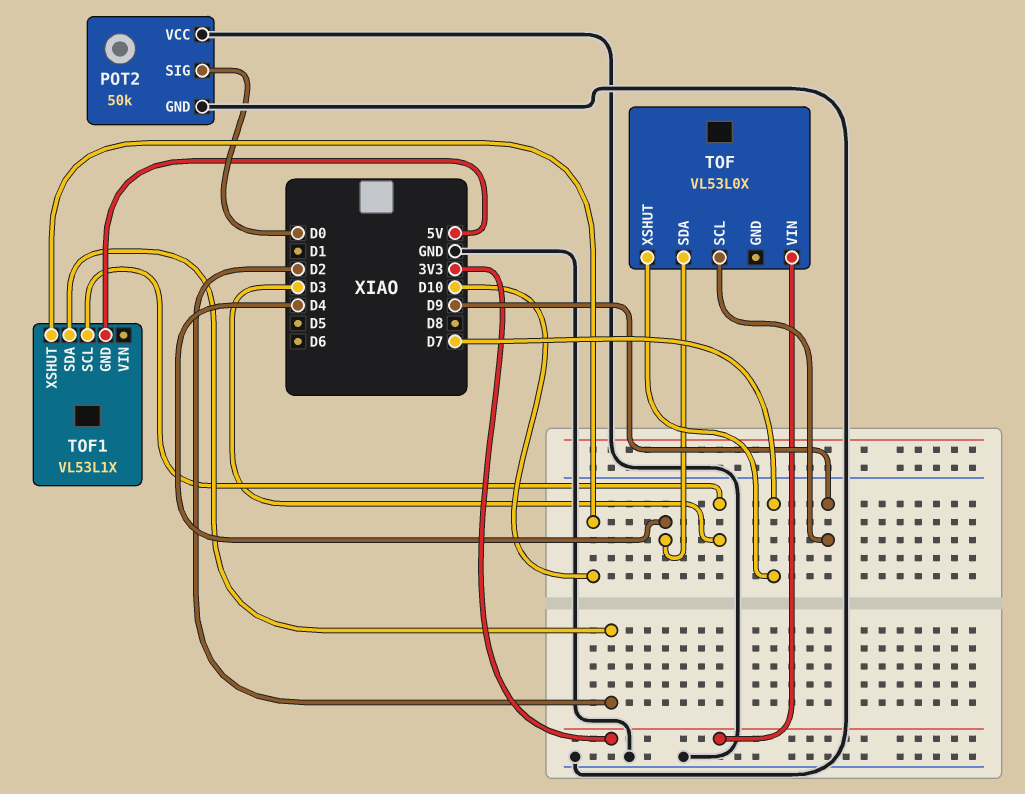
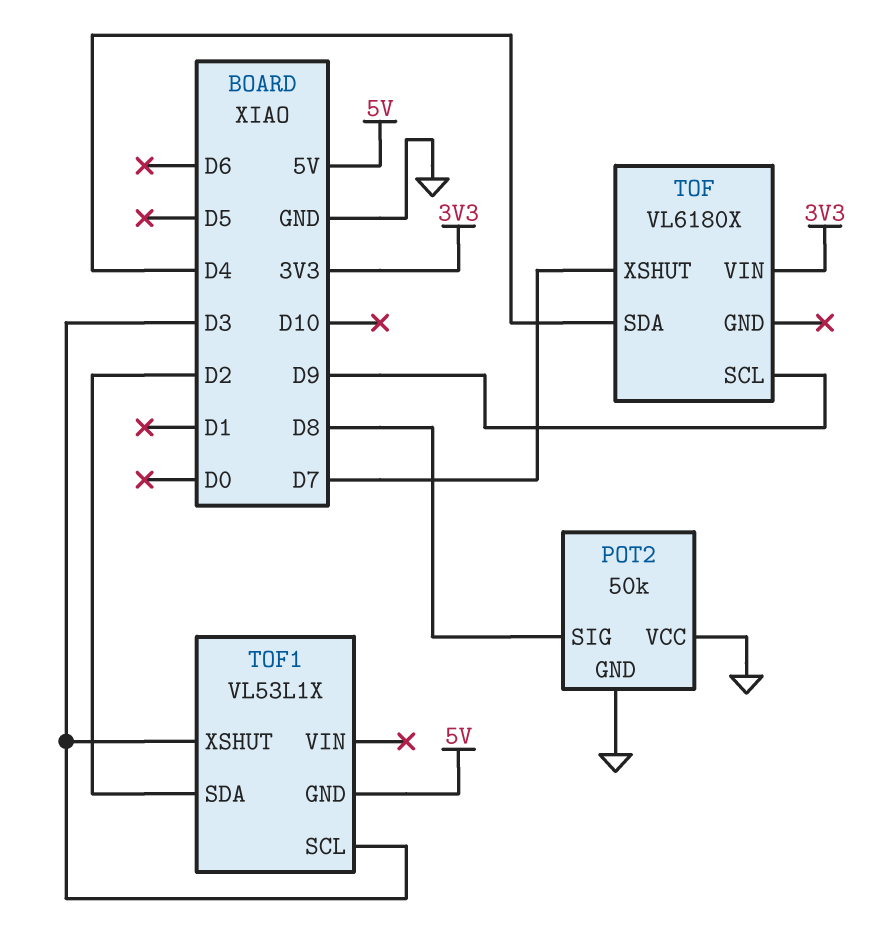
POT2 pin SIG: D0 -> D8
TOF: VL53L0X -> VL6180X
TOF1 pin XSHUT: D10 -> D3

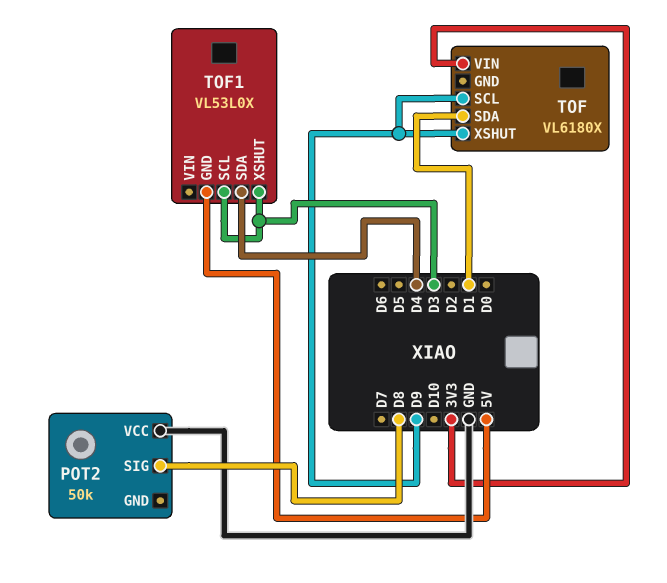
POT2 pin GND: GND -> none
TOF pin SDA: D4 -> D1
TOF pin XSHUT: D7 -> D9
TOF1: VL53L1X -> VL53L0X
TOF1 pin SDA: D2 -> D4

